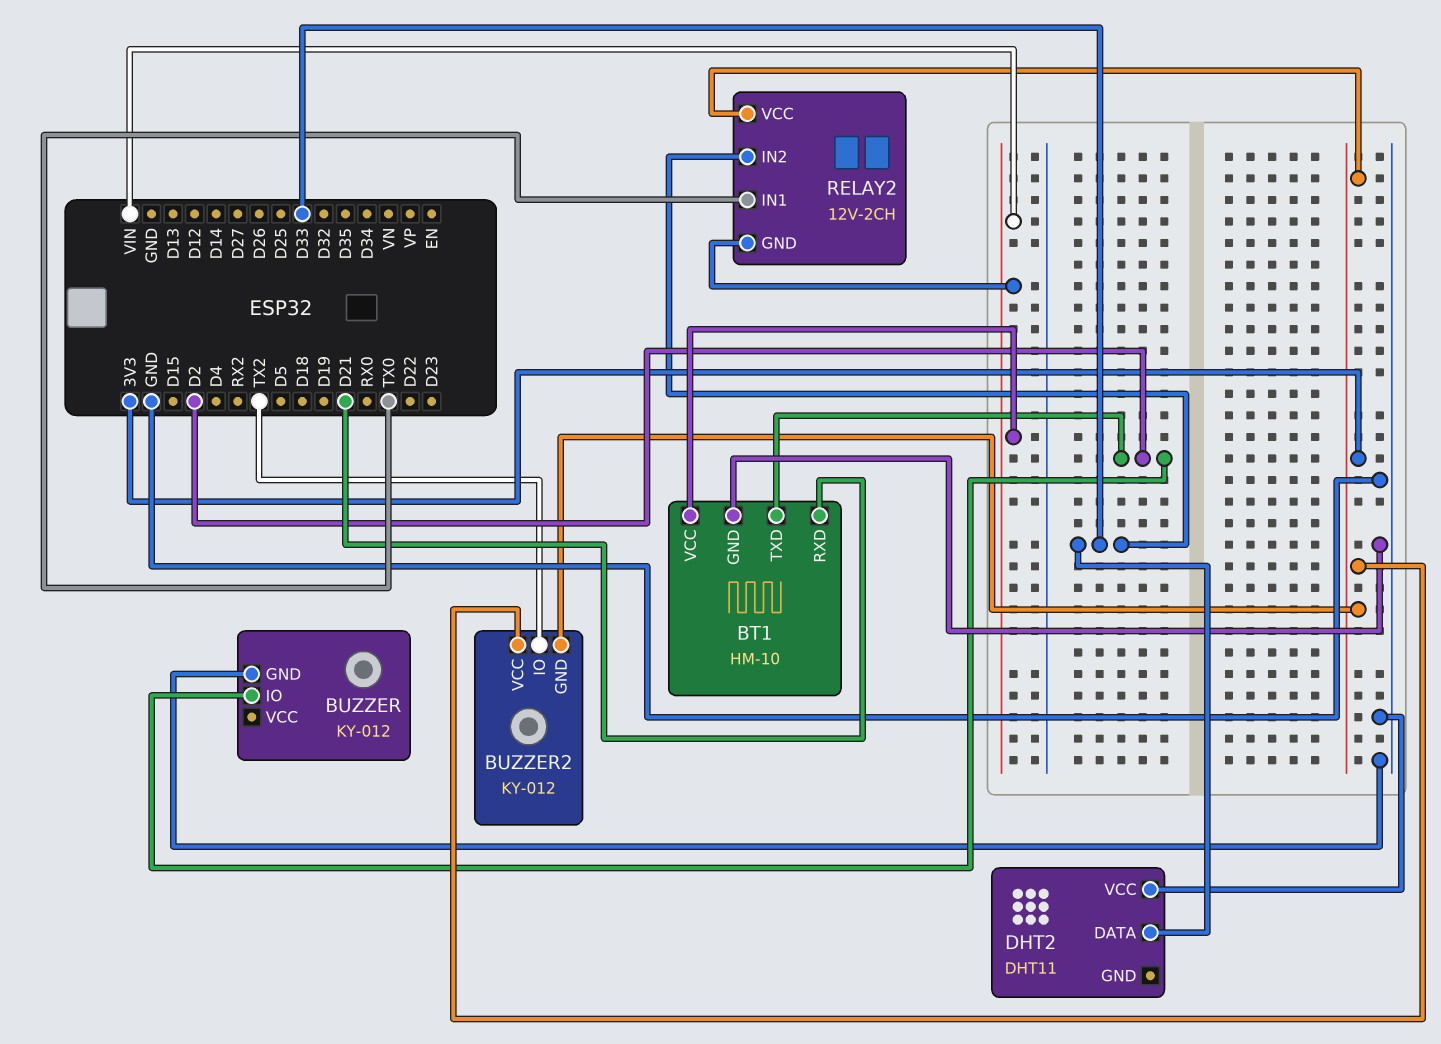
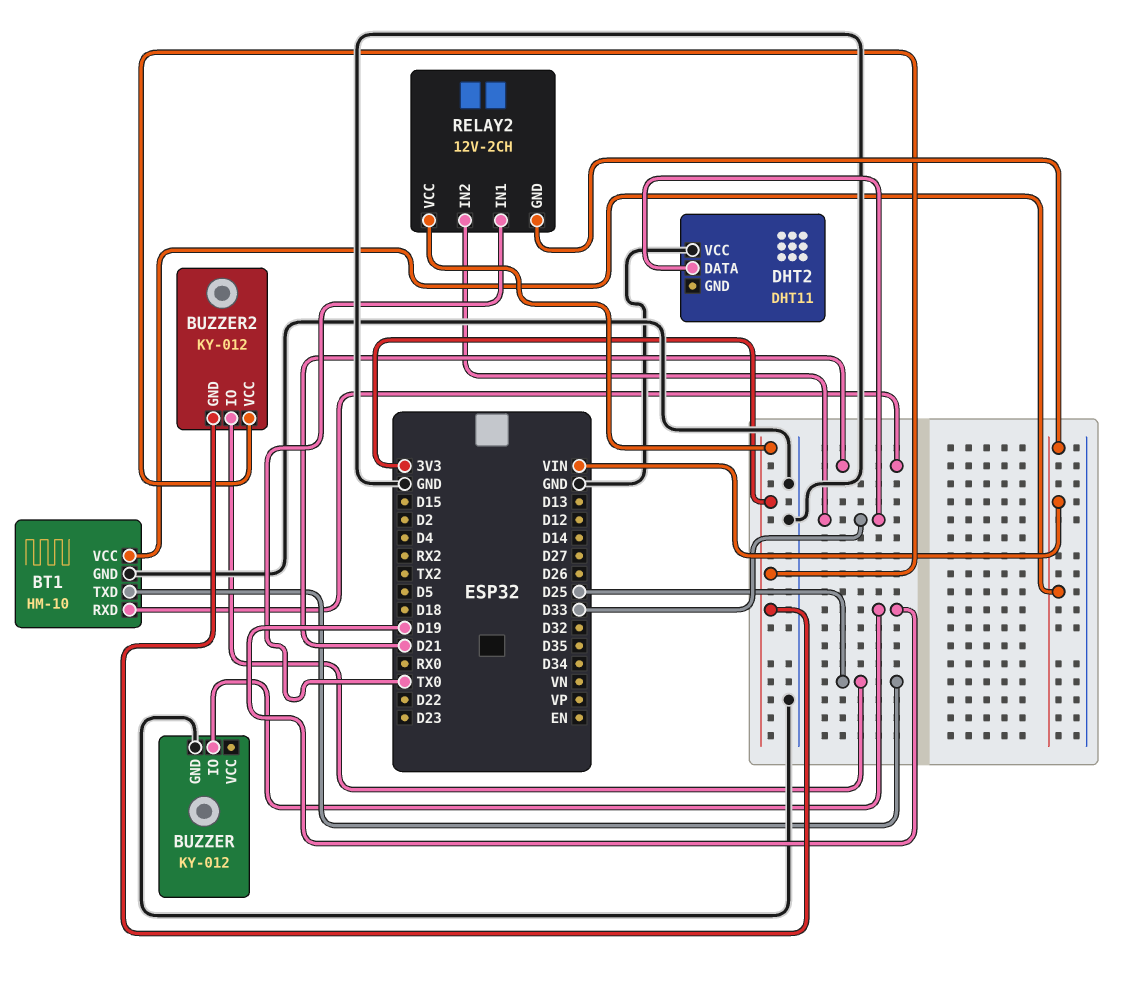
BT1 pin TXD: D2 -> D25
BUZZER pin IO: D2 -> D19
BUZZER2 pin IO: TX2 -> D25

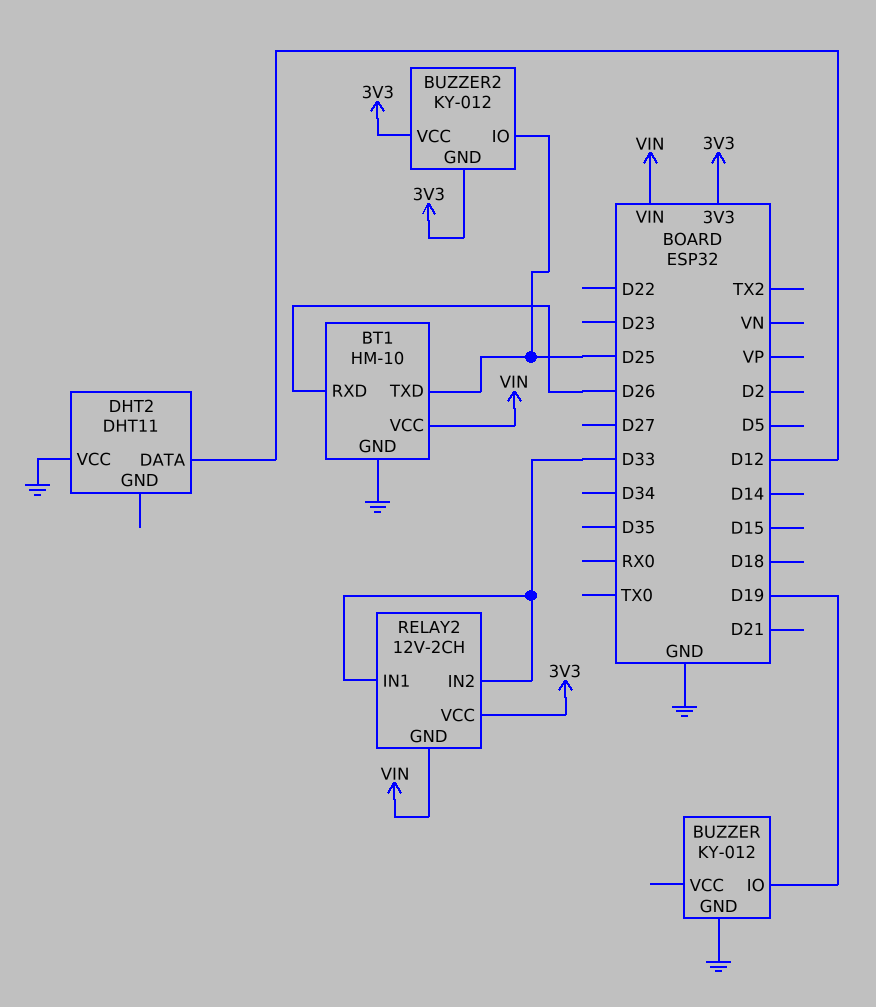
BT1 pin RXD: D21 -> D26
DHT2 pin DATA: D33 -> D12
RELAY2 pin IN1: TX0 -> D33

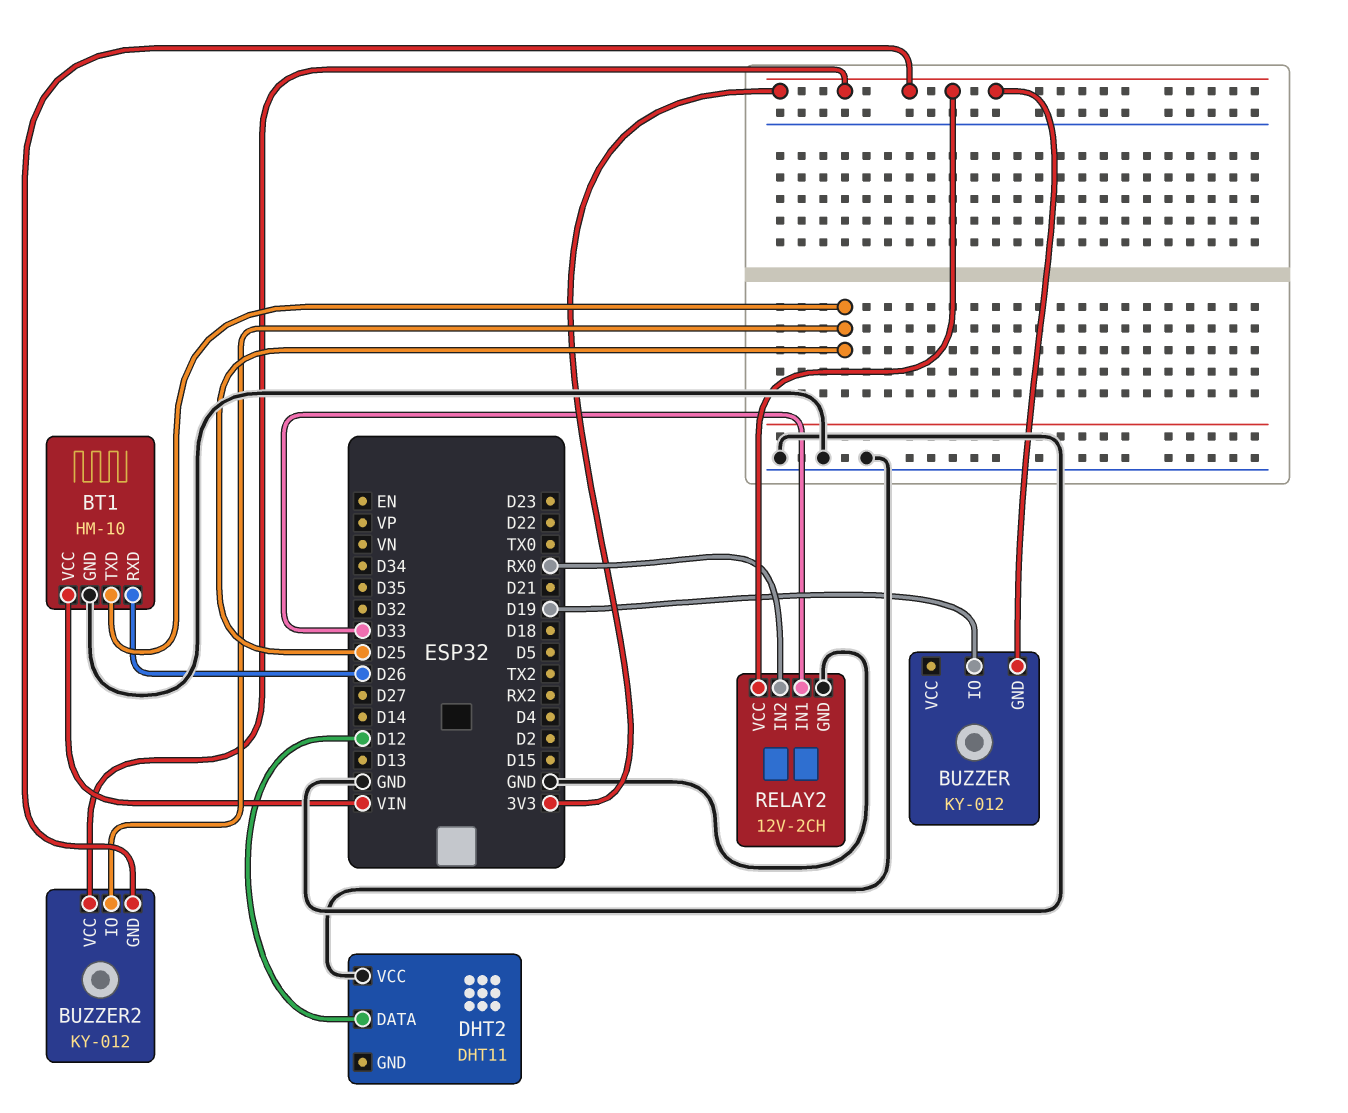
BUZZER pin GND: GND -> 3V3
RELAY2 pin GND: VIN -> GND
RELAY2 pin IN2: D33 -> RX0

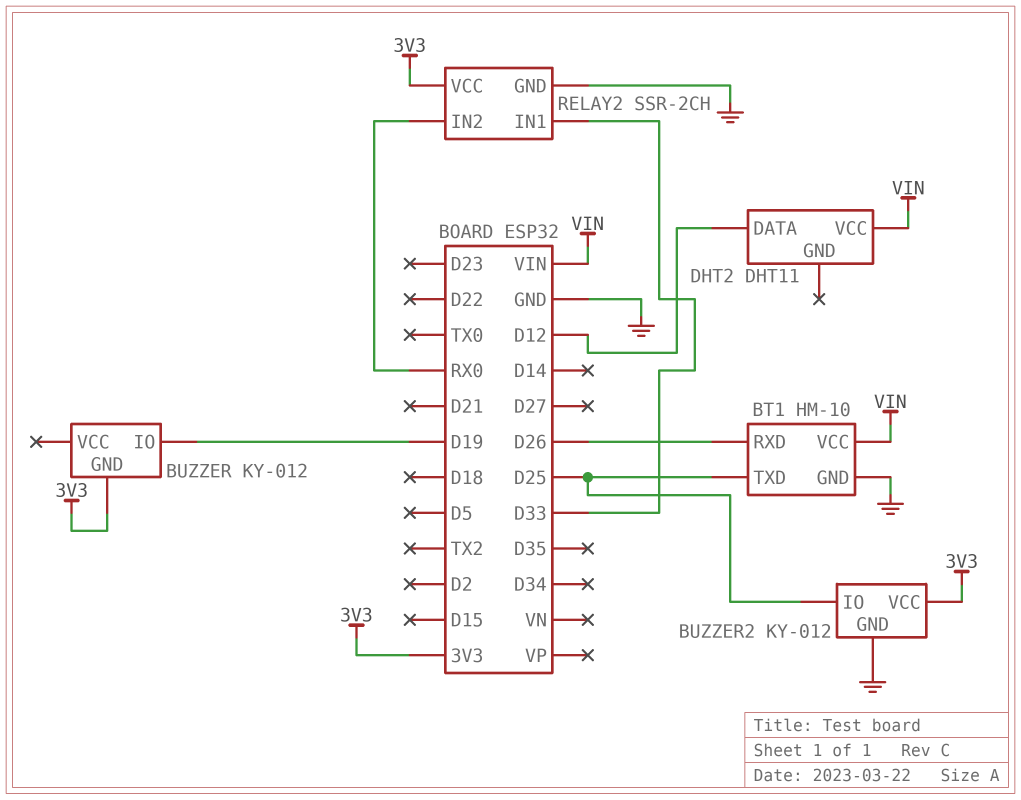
BUZZER2 pin GND: 3V3 -> GND
DHT2 pin VCC: GND -> VIN
RELAY2: 12V-2CH -> SSR-2CH

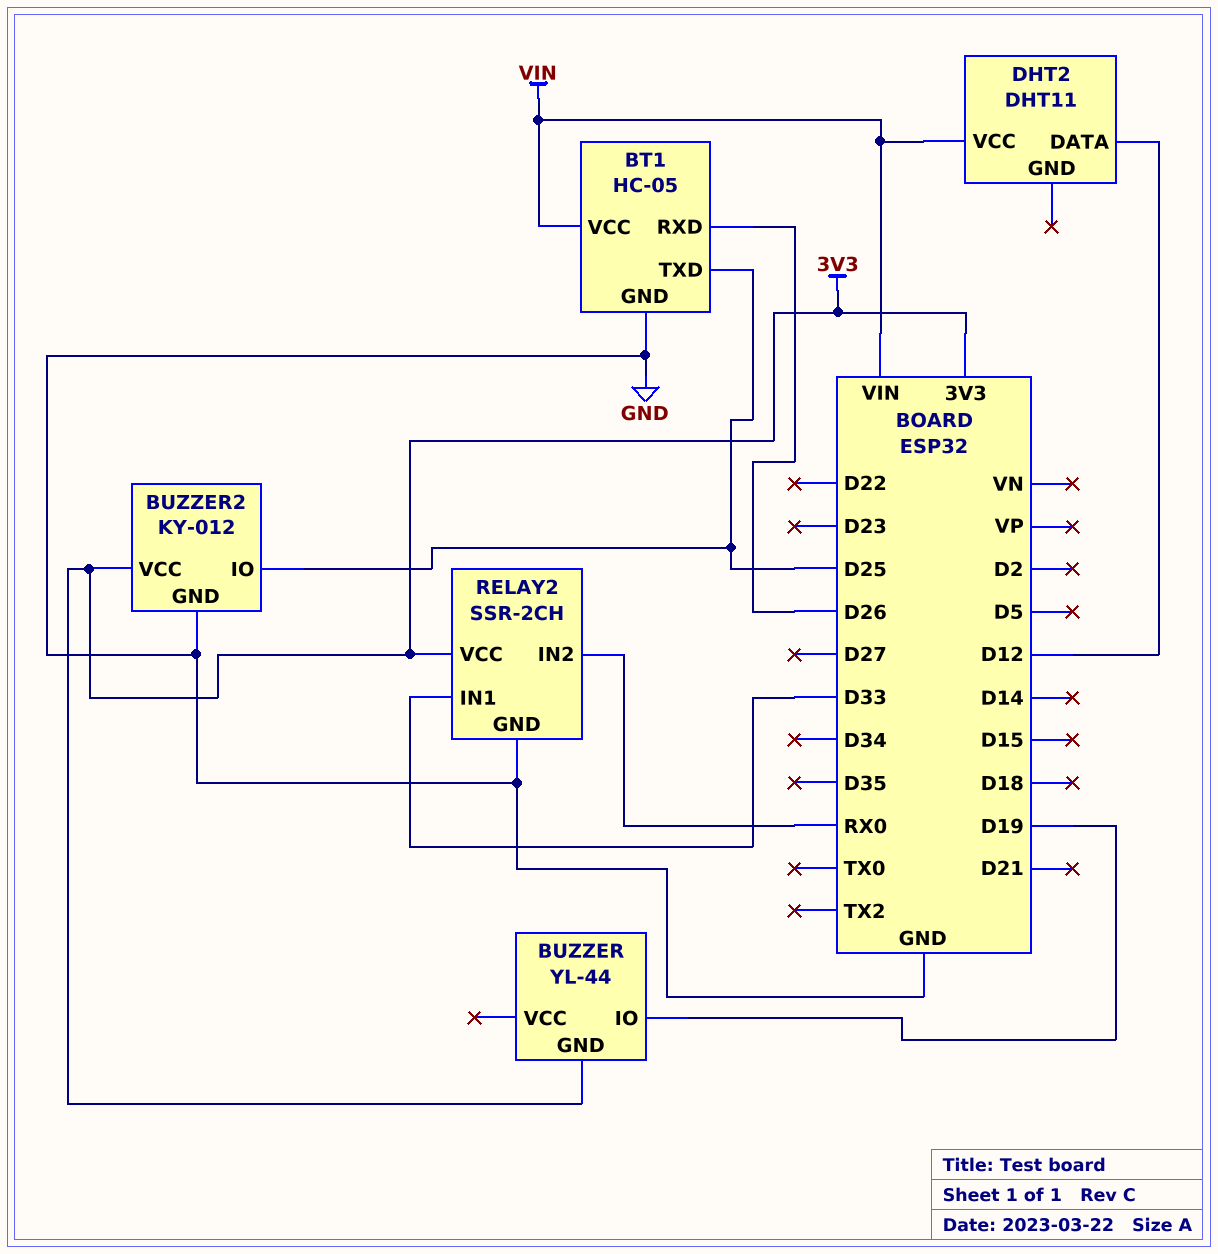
BT1: HM-10 -> HC-05
BUZZER: KY-012 -> YL-44

